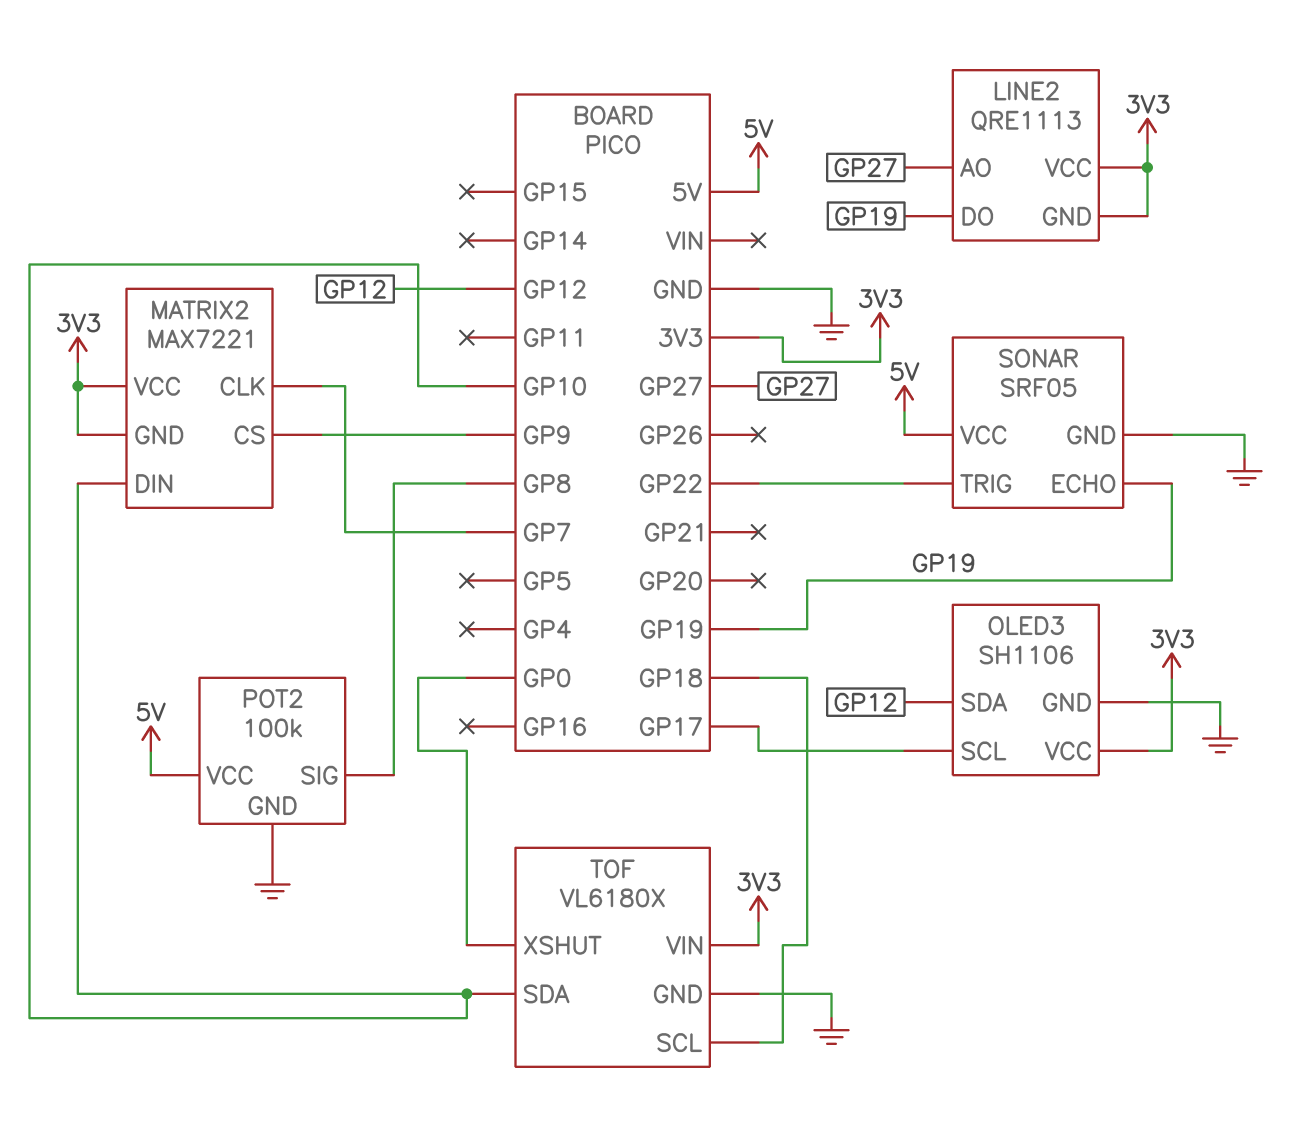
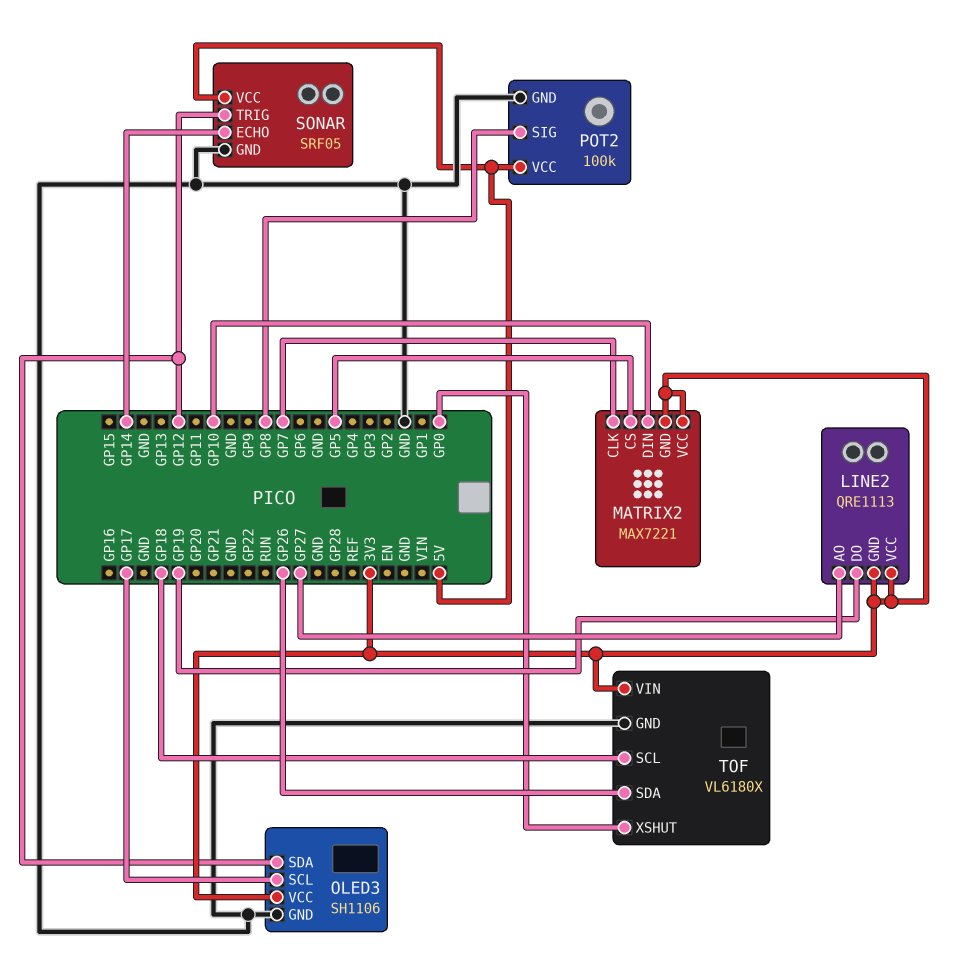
MATRIX2 pin CS: GP9 -> GP5
SONAR pin ECHO: GP19 -> GP14
SONAR pin TRIG: GP22 -> GP12
TOF pin SDA: GP10 -> GP26

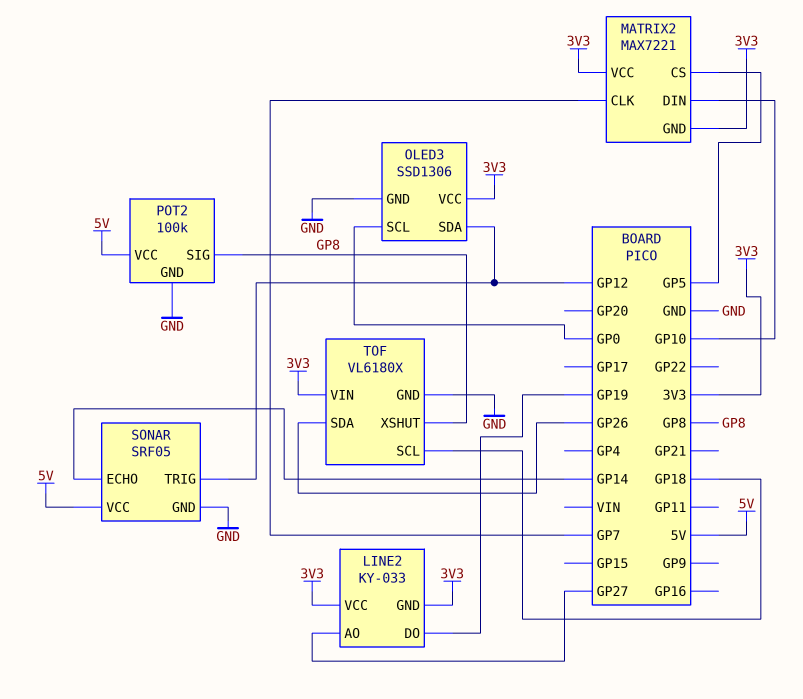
LINE2: QRE1113 -> KY-033
OLED3: SH1106 -> SSD1306
OLED3 pin SCL: GP17 -> GP0
TOF pin XSHUT: GP0 -> GP8

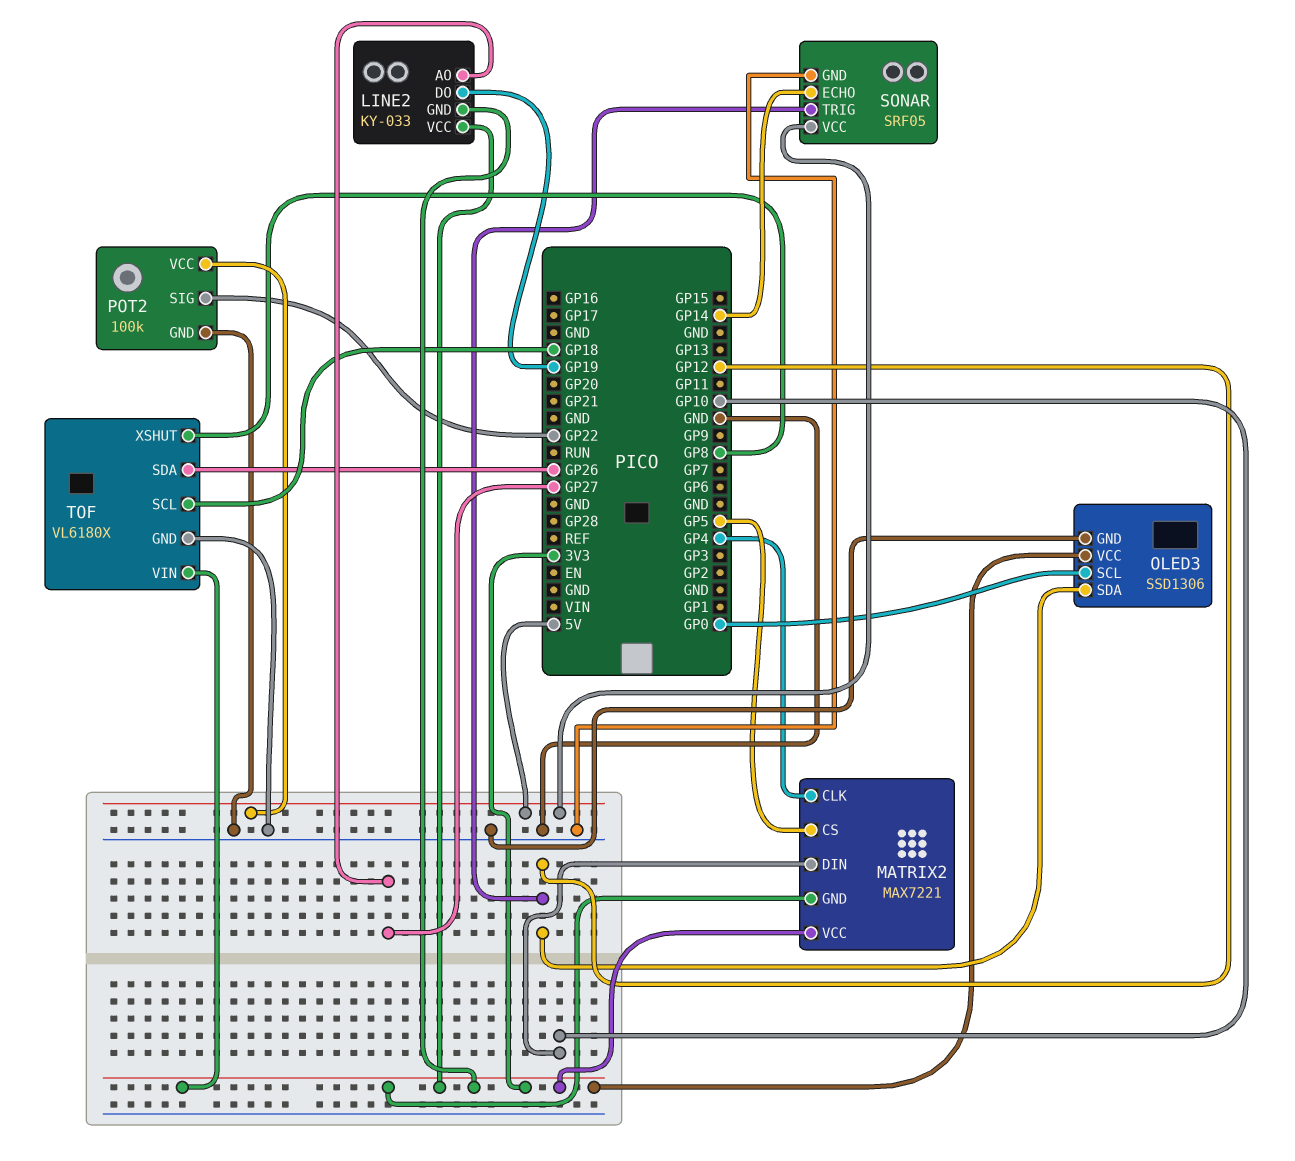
MATRIX2 pin CLK: GP7 -> GP4
POT2 pin SIG: GP8 -> GP22

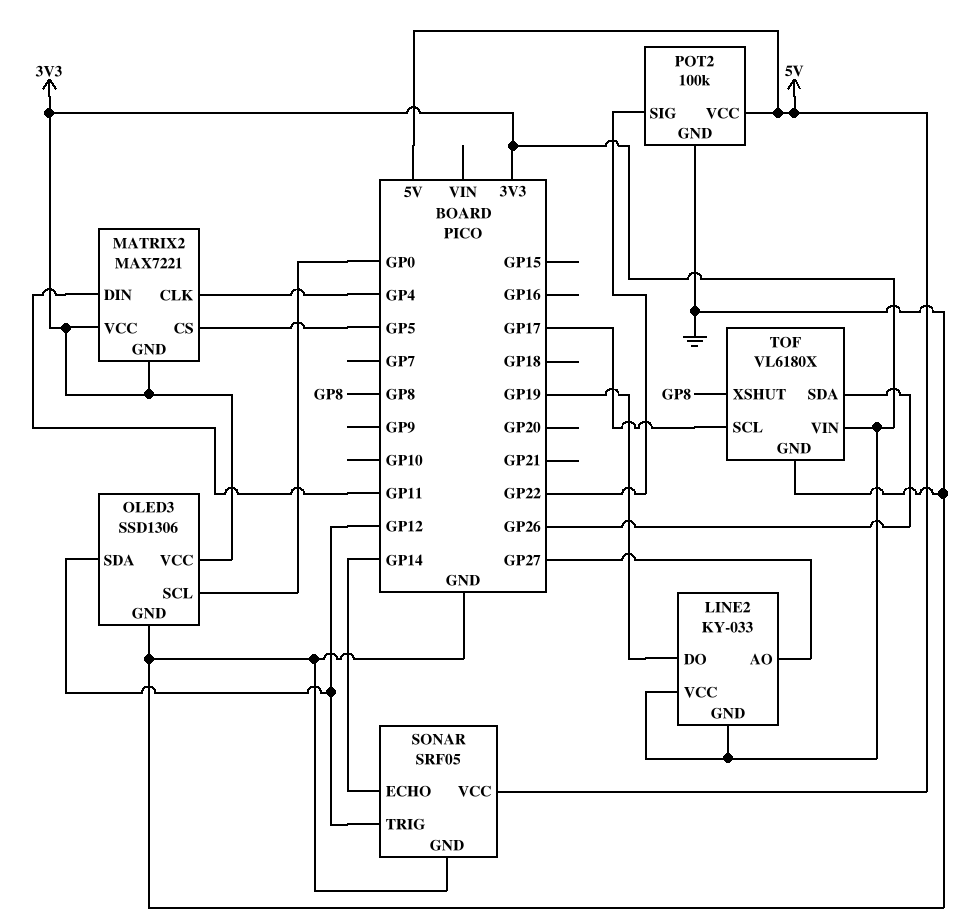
MATRIX2 pin DIN: GP10 -> GP11
TOF pin SCL: GP18 -> GP17

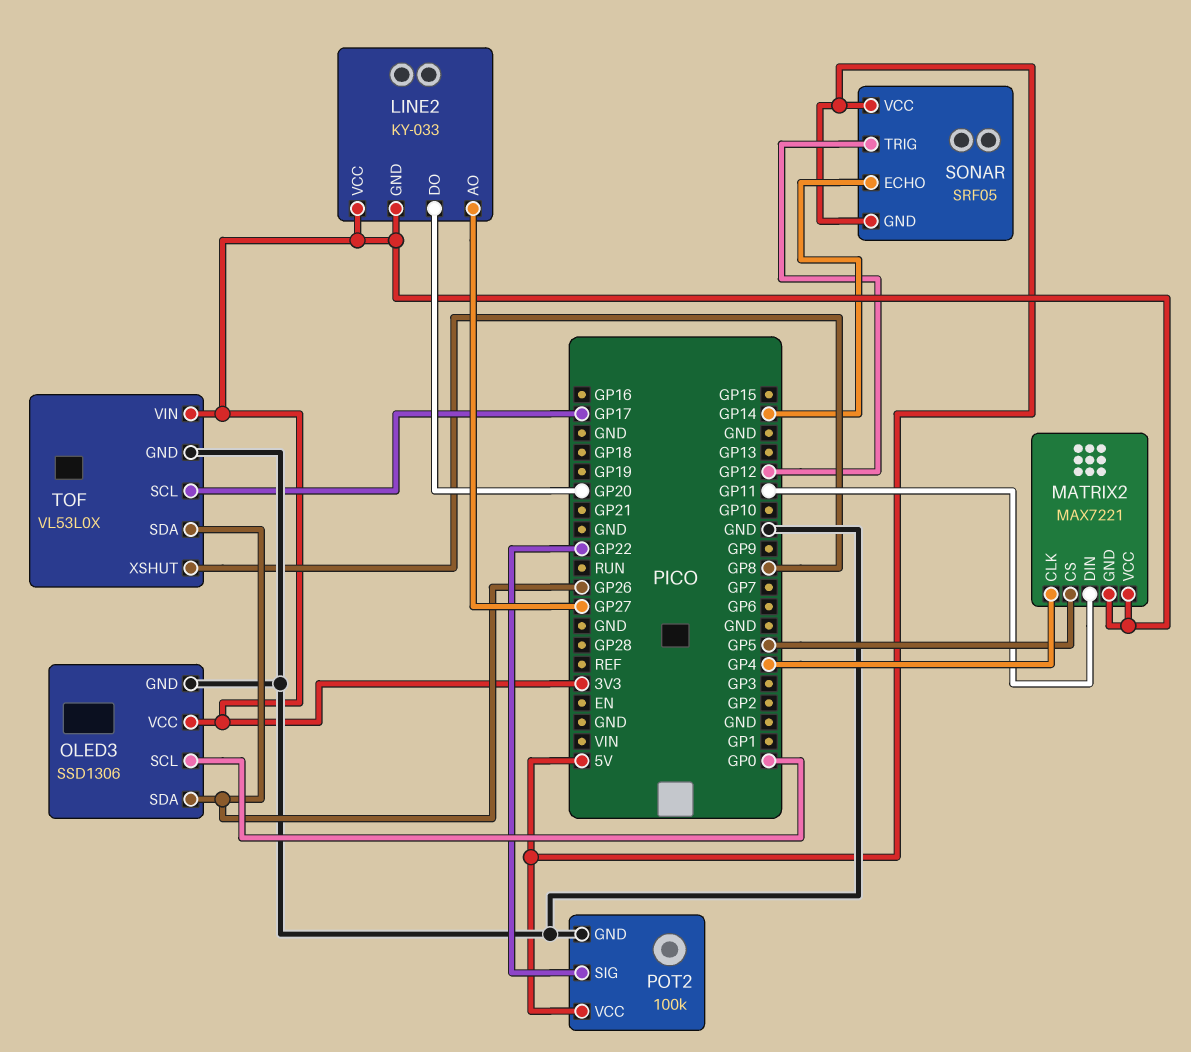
LINE2 pin DO: GP19 -> GP20
OLED3 pin SDA: GP12 -> GP26
SONAR pin GND: GND -> 5V
TOF: VL6180X -> VL53L0X

